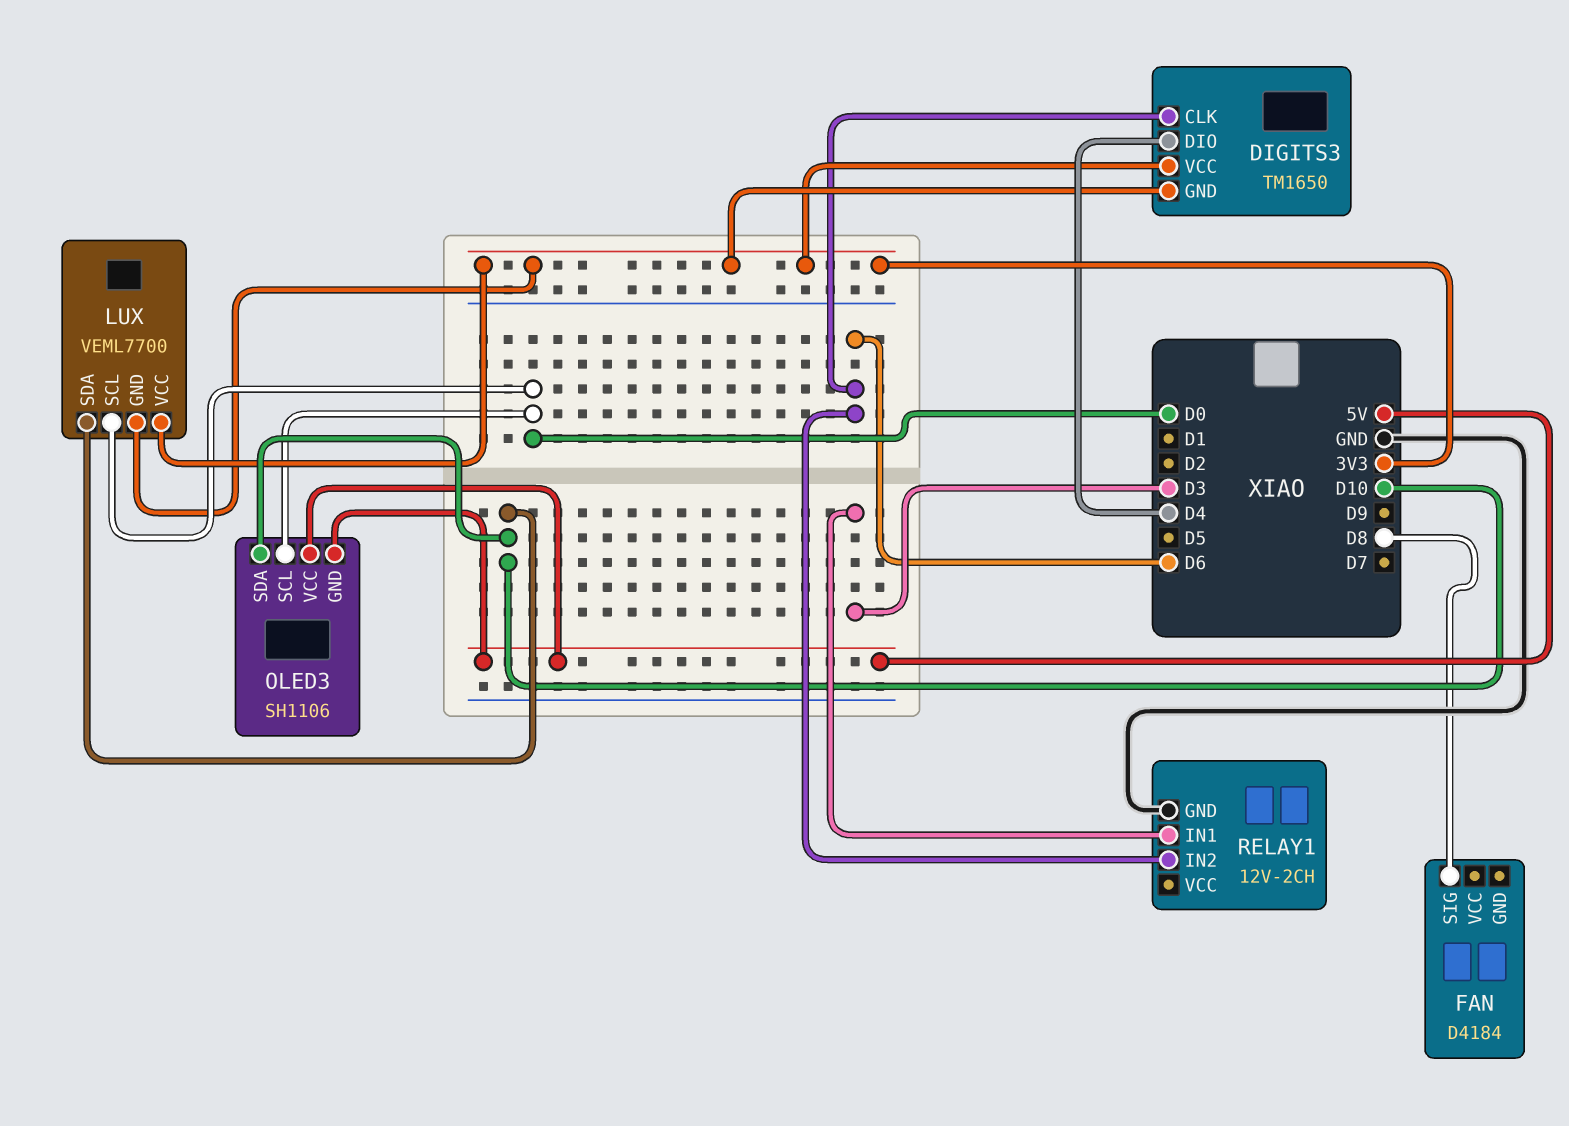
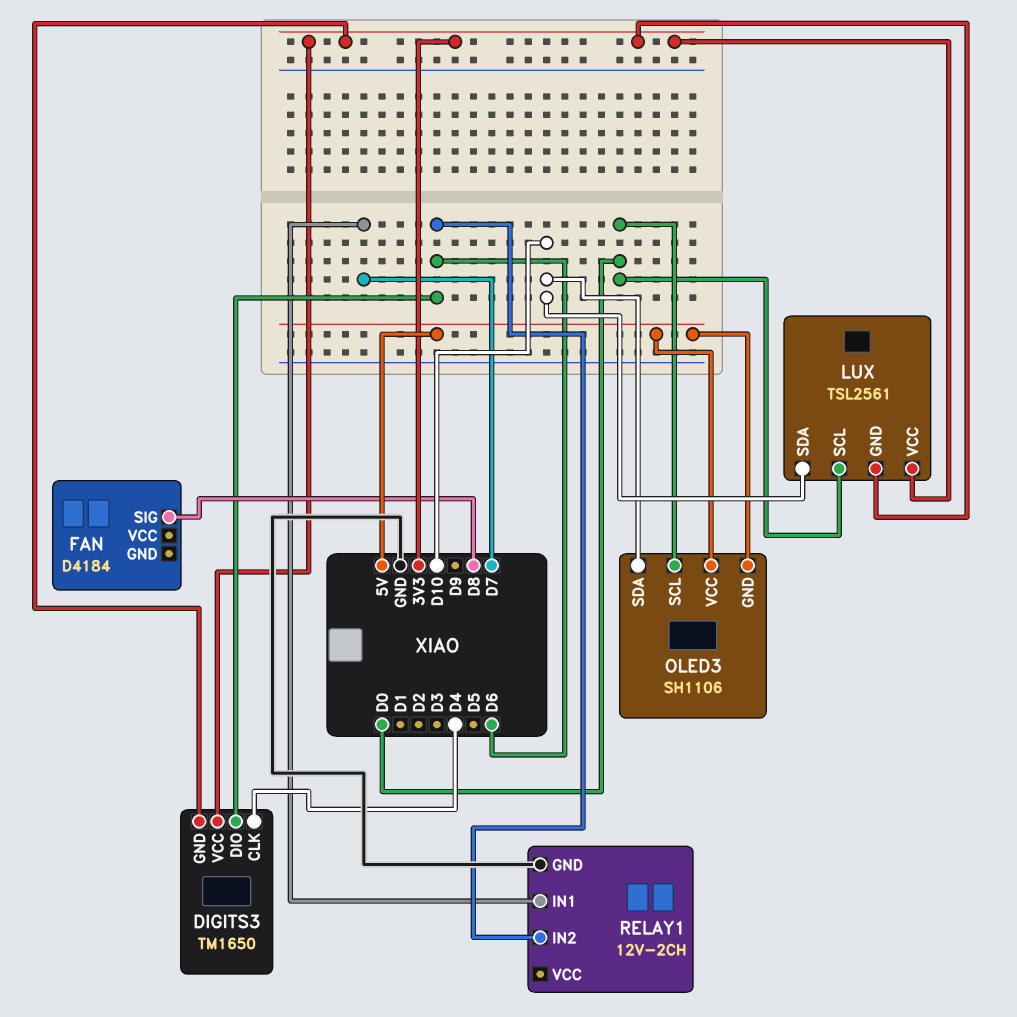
DIGITS3 pin CLK: D6 -> D4
DIGITS3 pin DIO: D4 -> D6
LUX: VEML7700 -> TSL2561
RELAY1 pin IN1: D3 -> D7

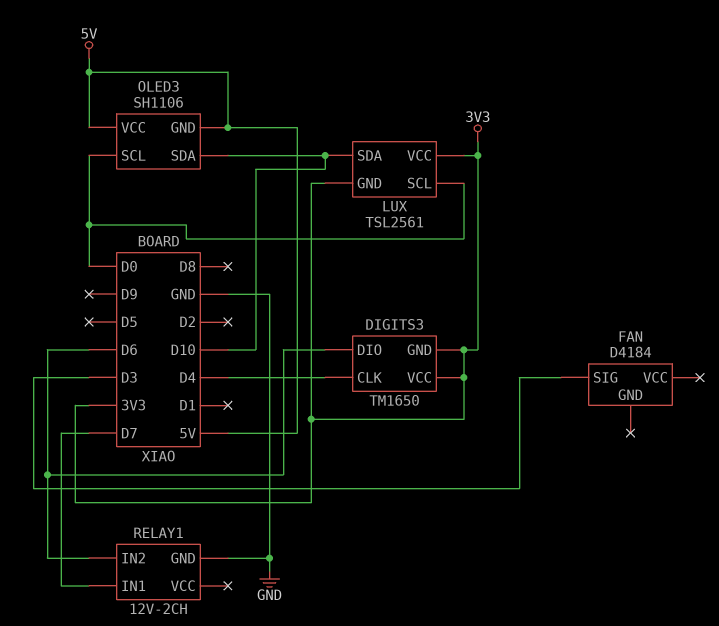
FAN pin SIG: D8 -> D3

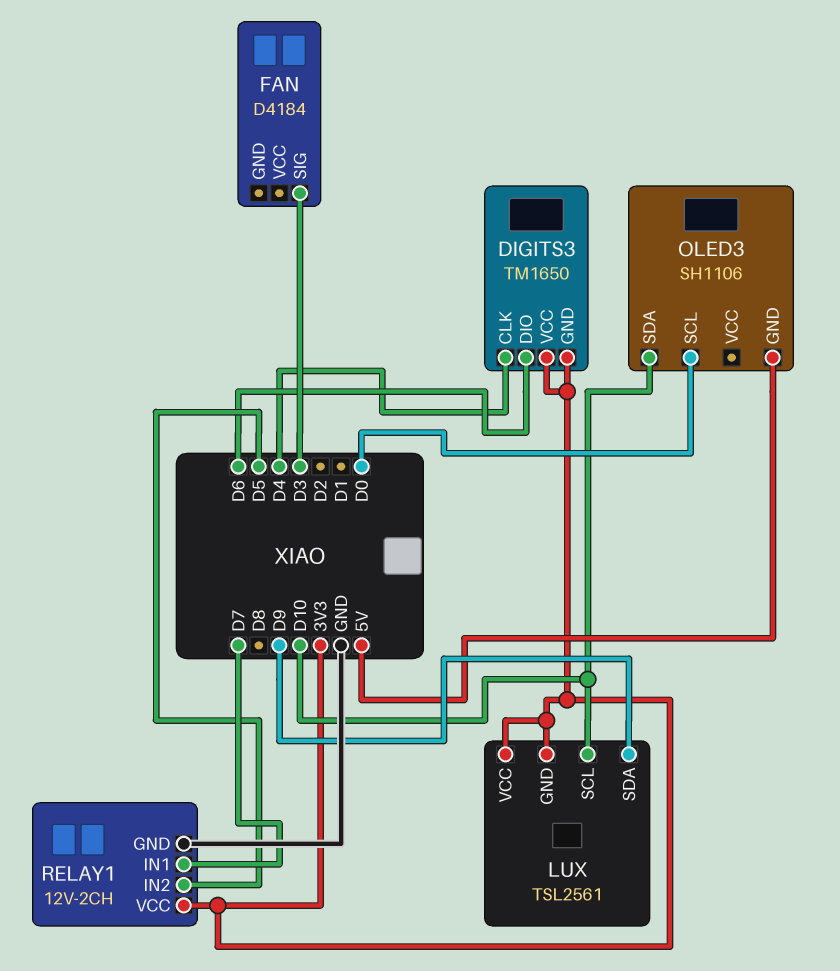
LUX pin SCL: D0 -> D10
LUX pin SDA: D10 -> D9
OLED3 pin VCC: 5V -> none
RELAY1 pin IN2: D6 -> D5
RELAY1 pin VCC: none -> 3V3

